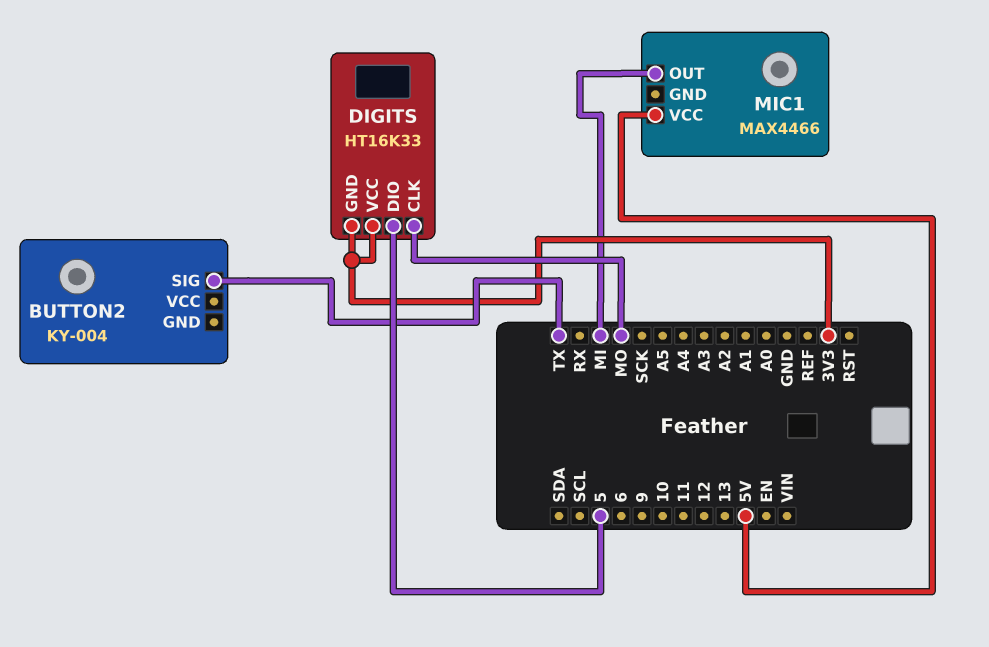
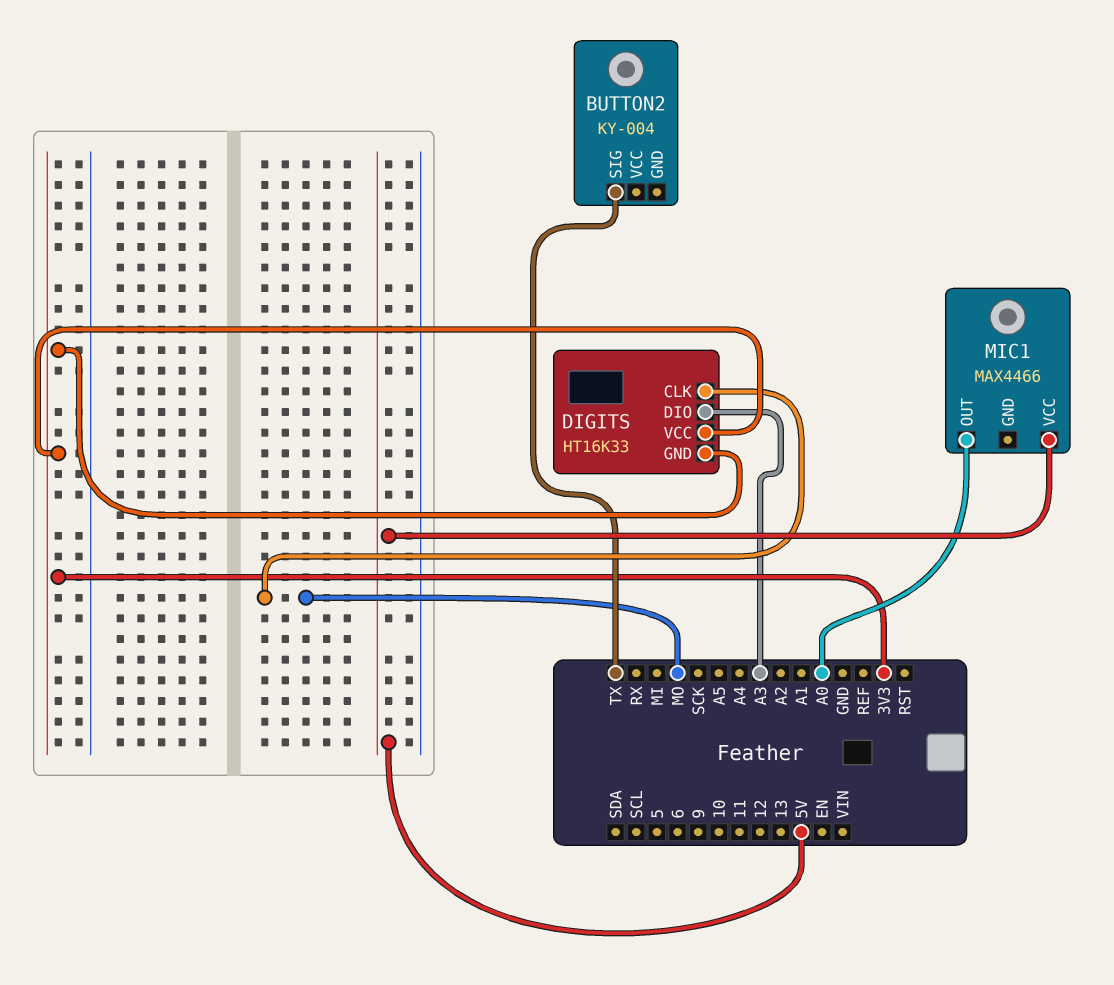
DIGITS pin DIO: 5 -> A3
MIC1 pin OUT: MI -> A0

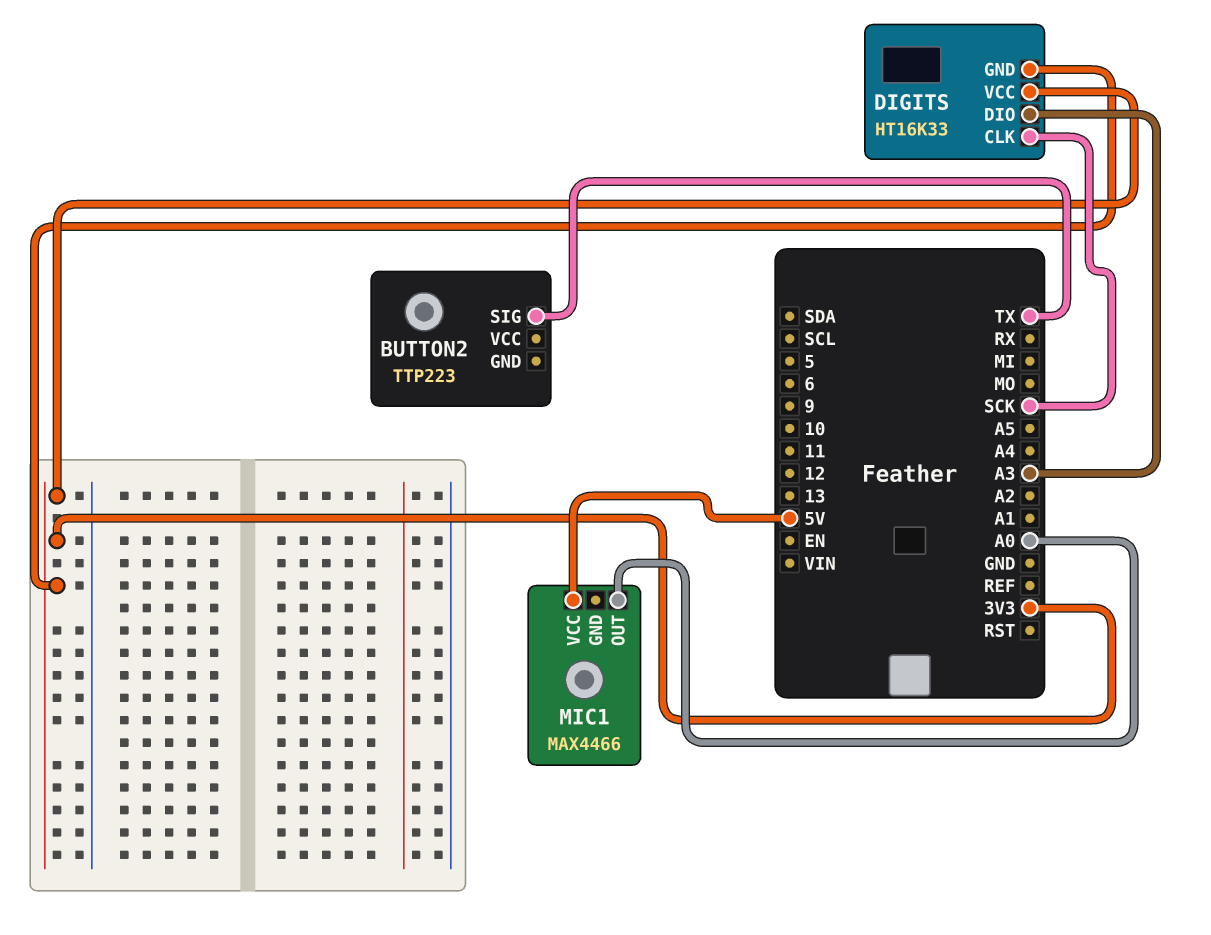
BUTTON2: KY-004 -> TTP223
DIGITS pin CLK: MO -> SCK

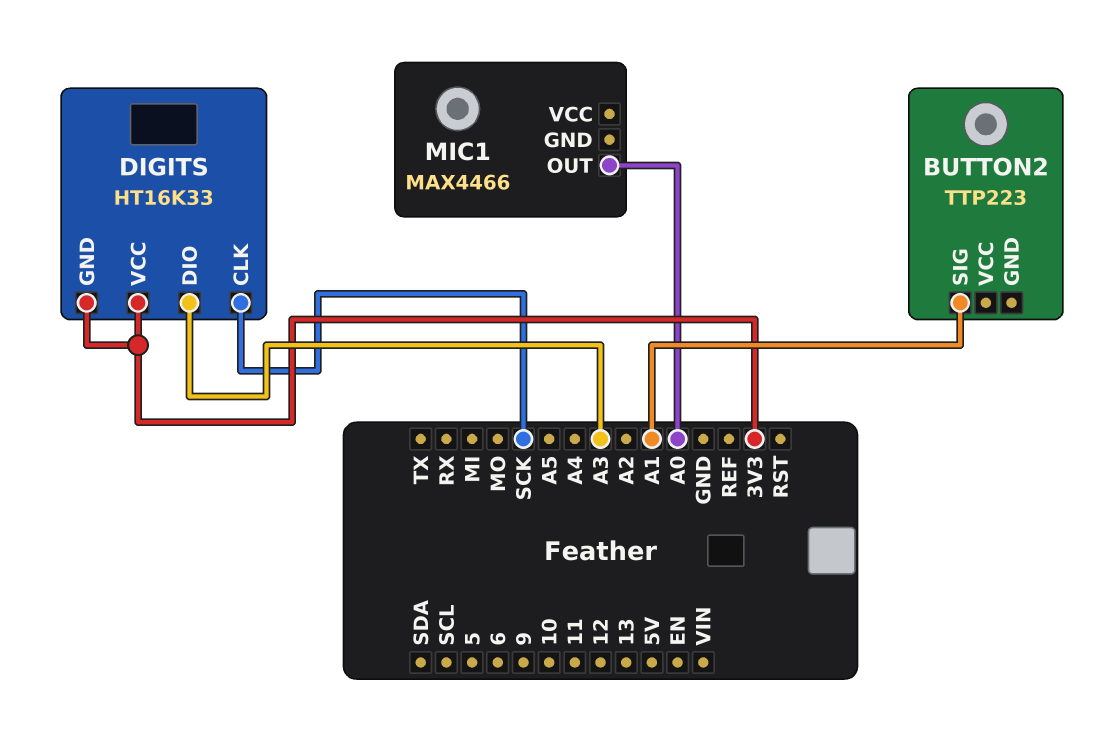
BUTTON2 pin SIG: TX -> A1
MIC1 pin VCC: 5V -> none

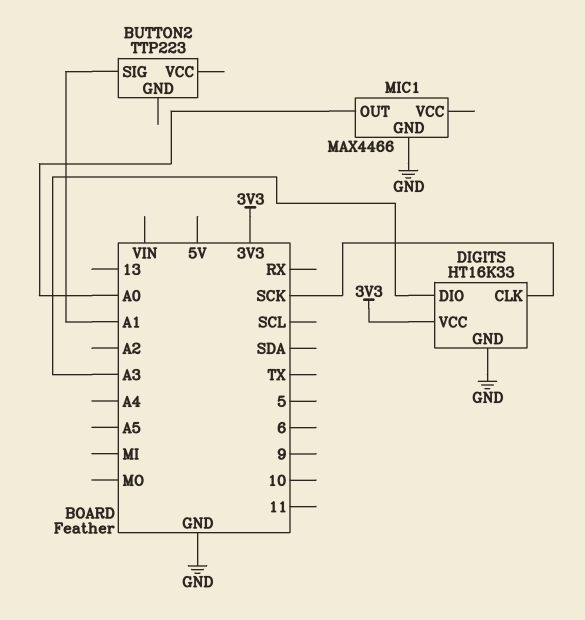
DIGITS pin GND: 3V3 -> GND
MIC1 pin GND: none -> GND

